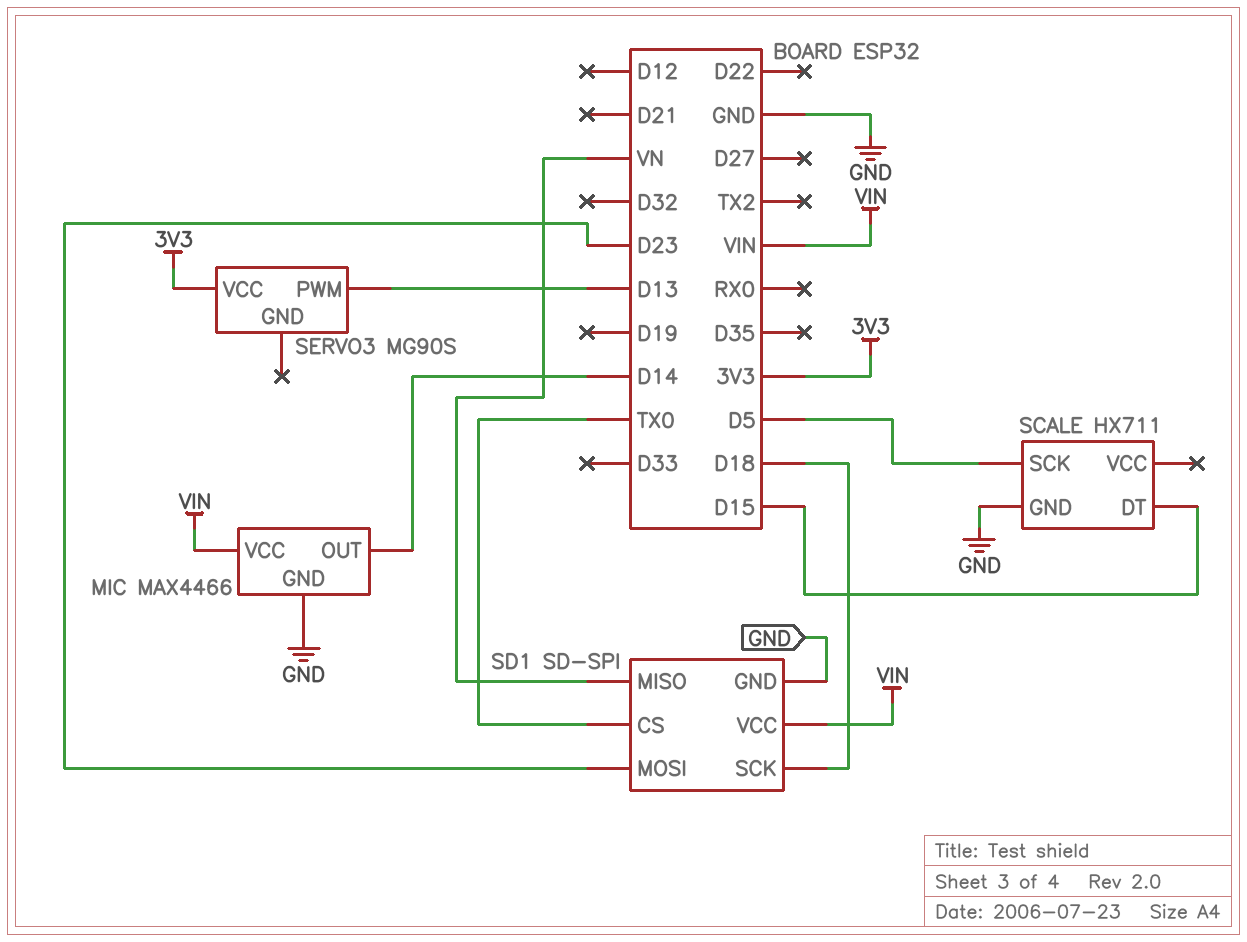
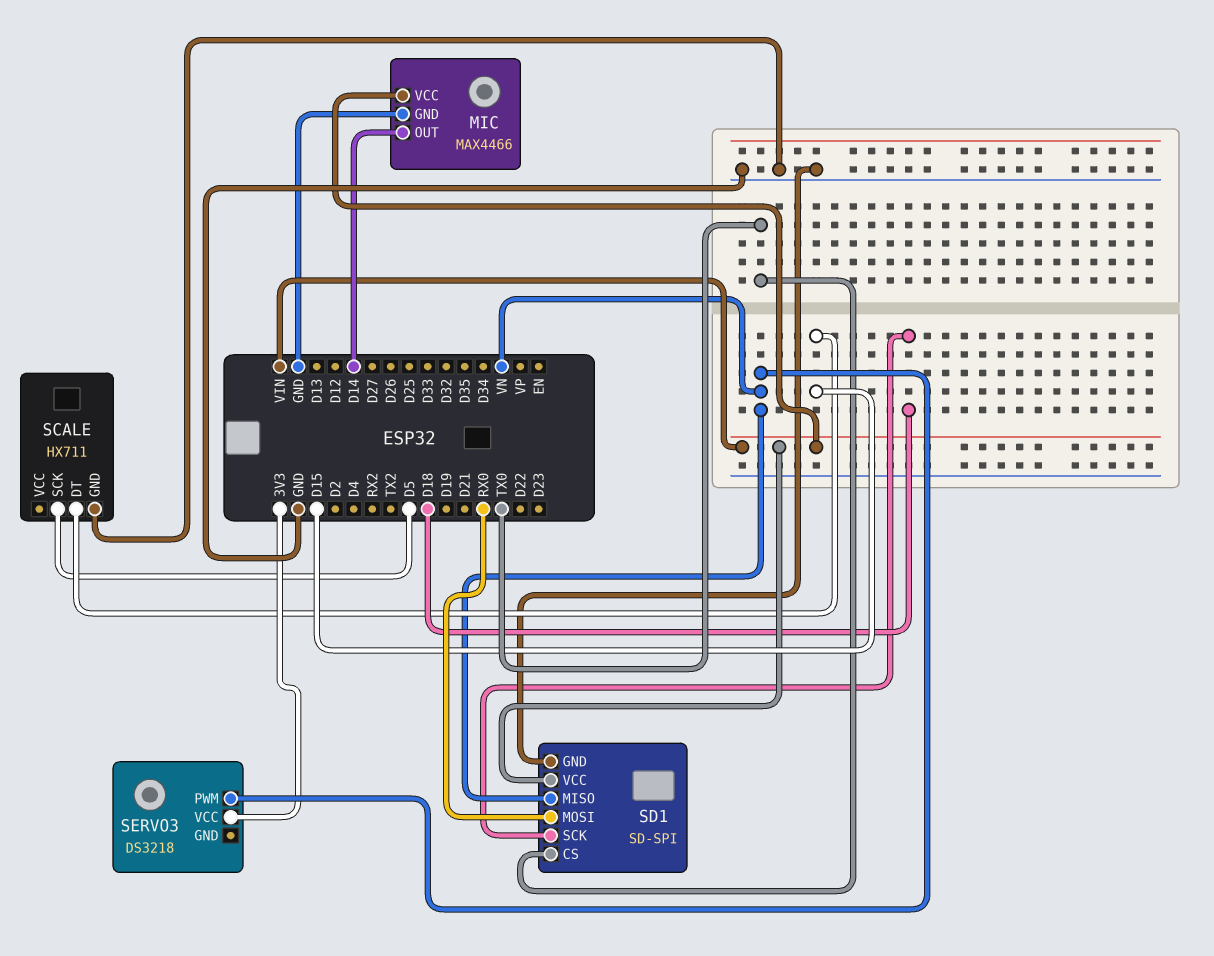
SD1 pin MOSI: D23 -> RX0
SERVO3: MG90S -> DS3218
SERVO3 pin PWM: D13 -> VN

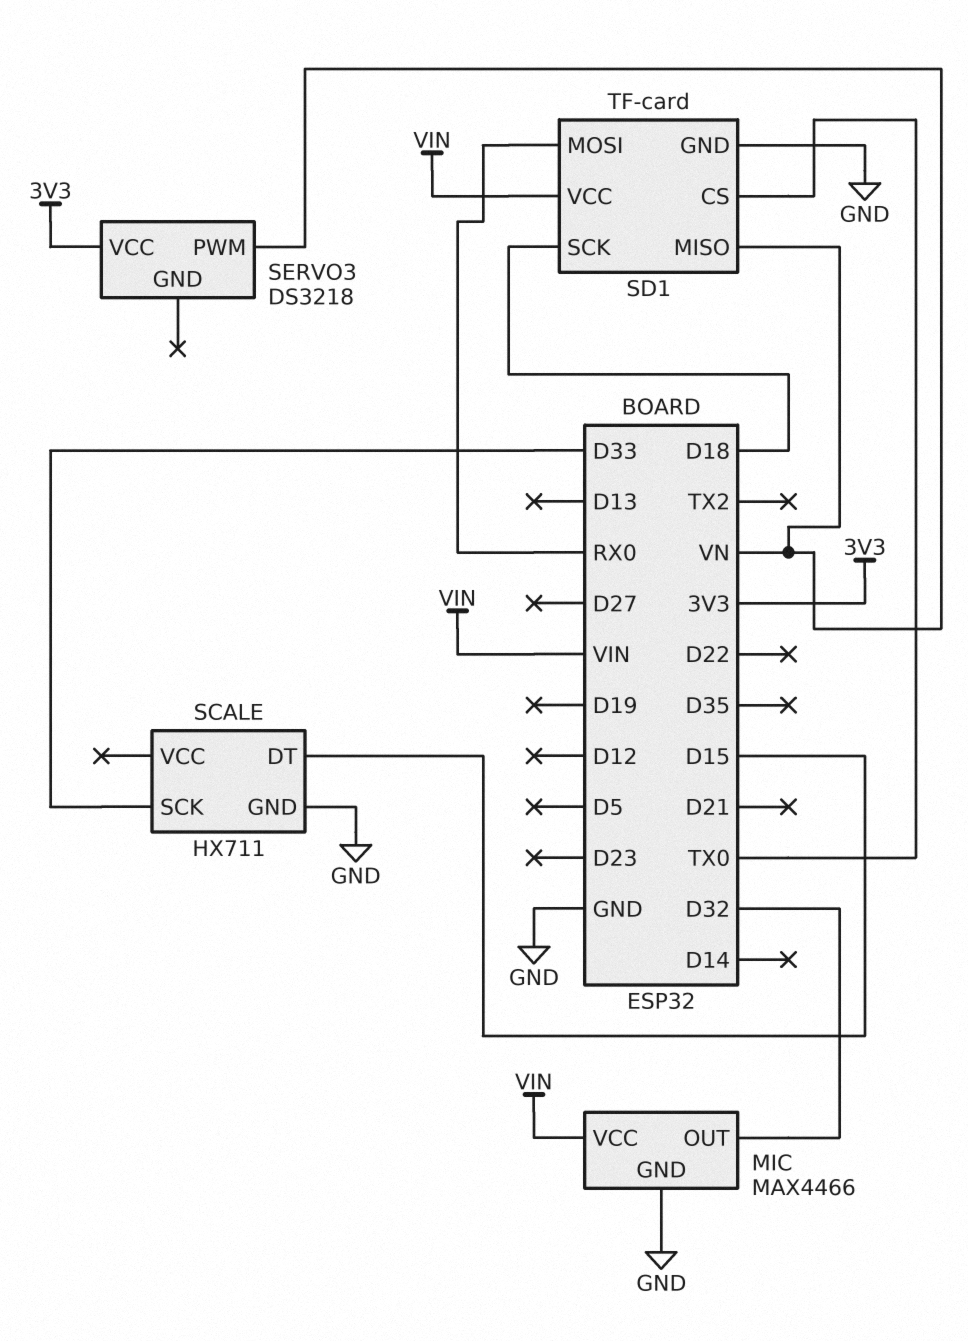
MIC pin OUT: D14 -> D32
SCALE pin SCK: D5 -> D33
SD1: SD-SPI -> TF-card

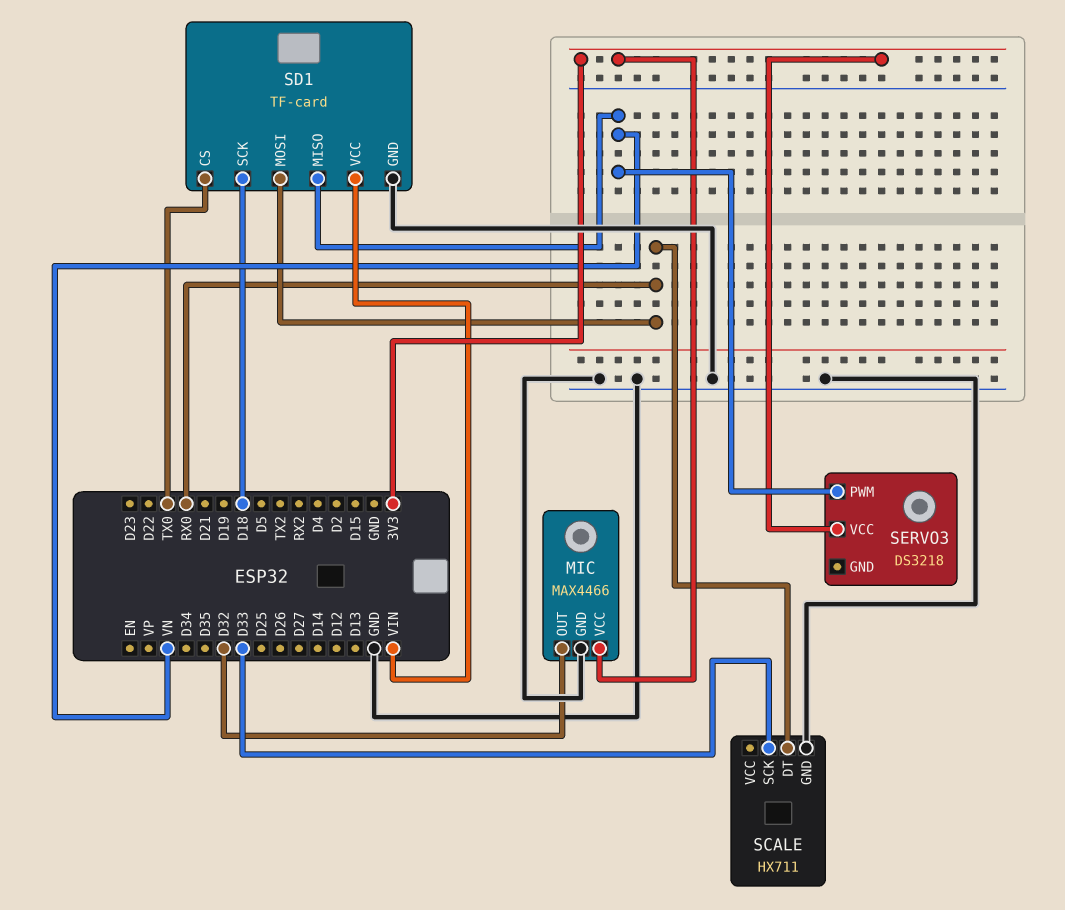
MIC pin VCC: VIN -> 3V3
SCALE pin DT: D15 -> RX0

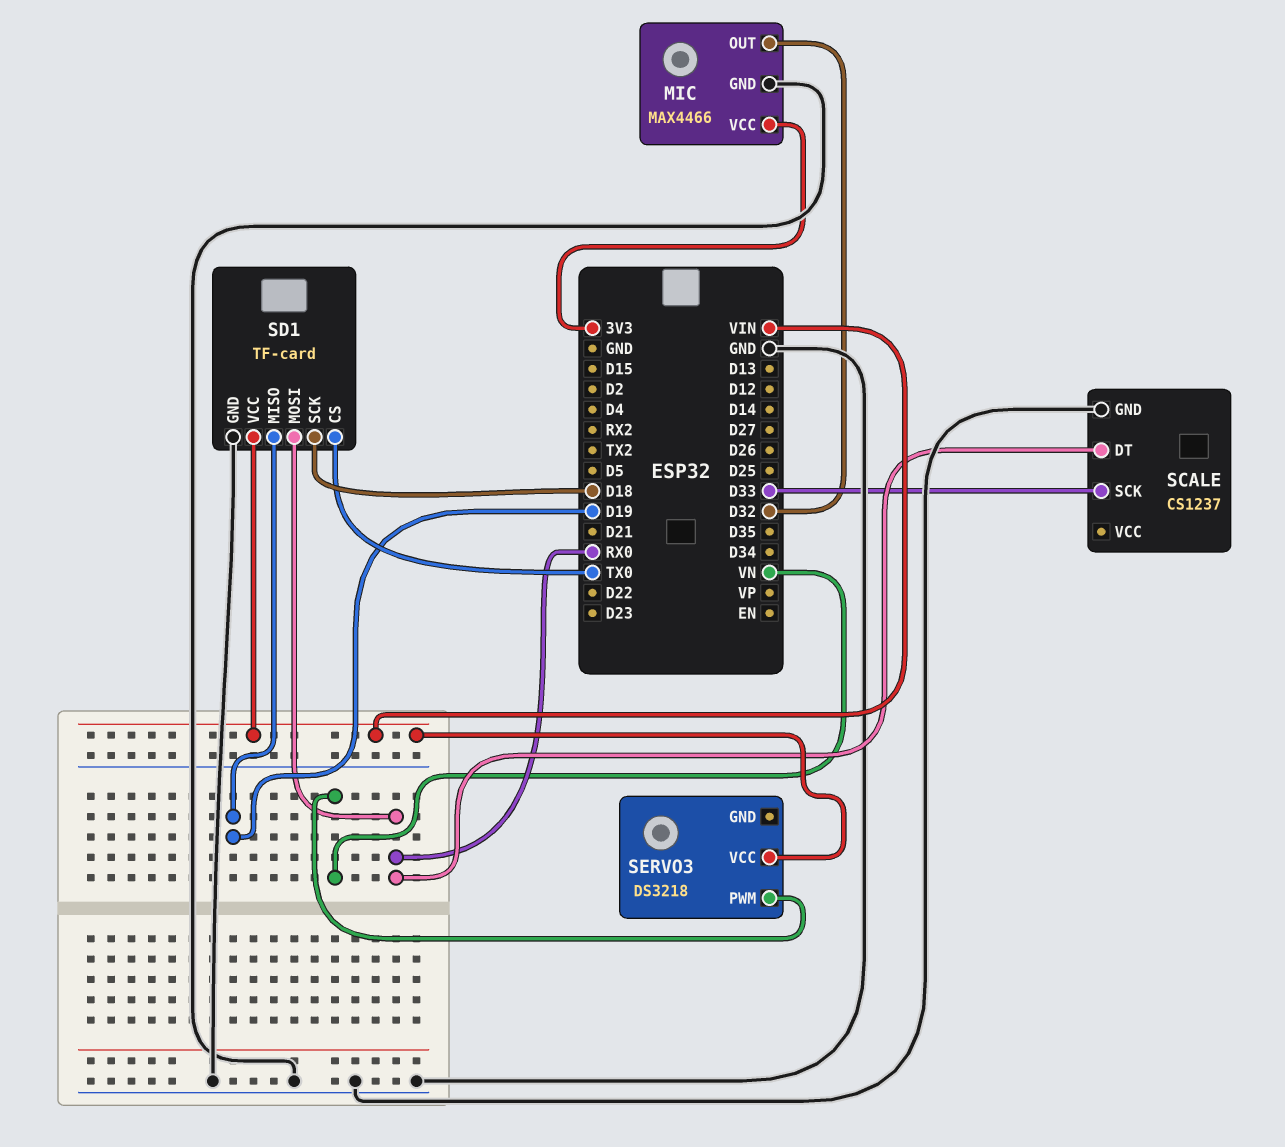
SCALE: HX711 -> CS1237
SD1 pin MISO: VN -> D19
SERVO3 pin VCC: 3V3 -> VIN

